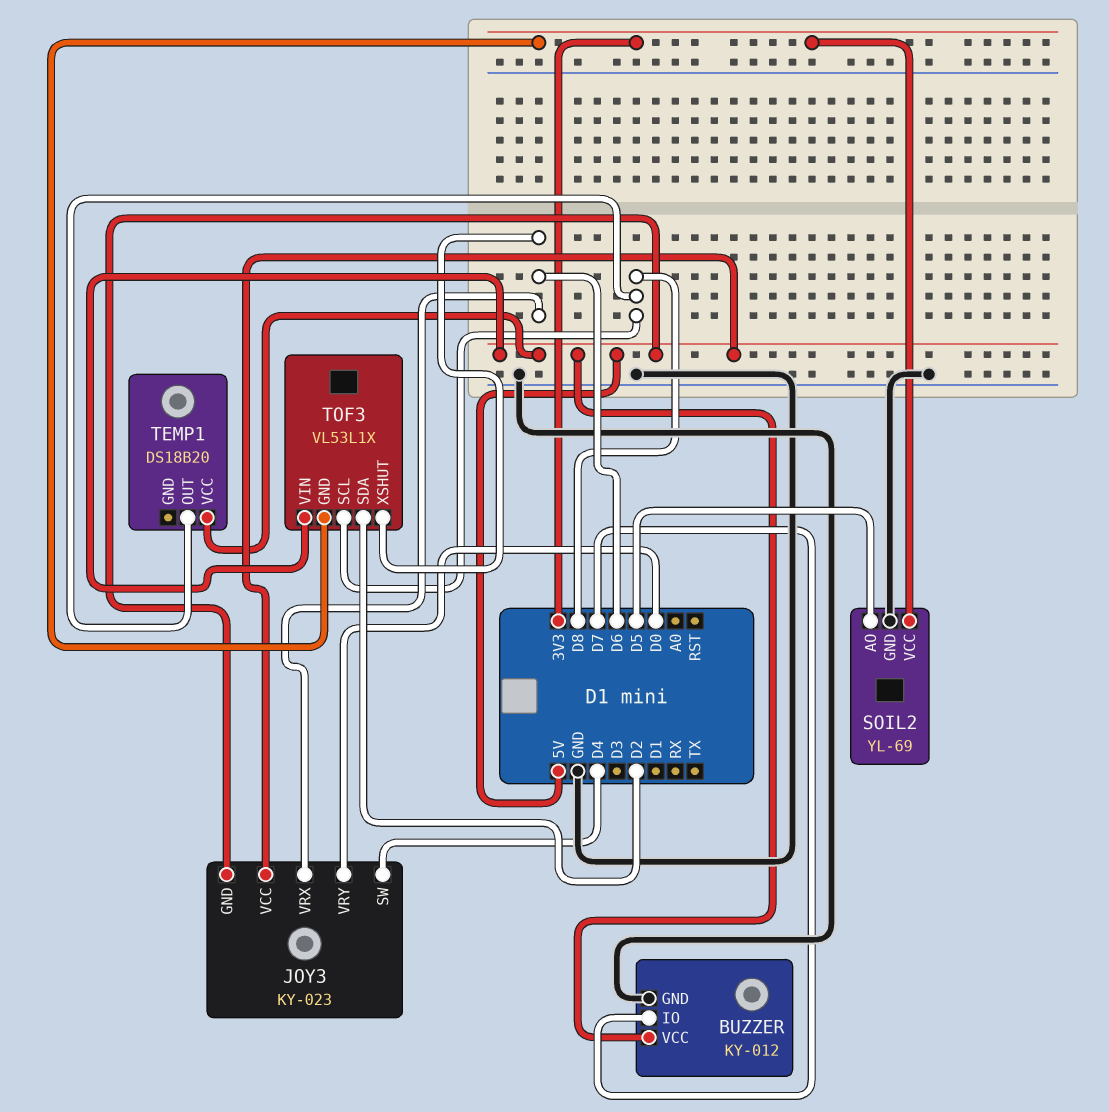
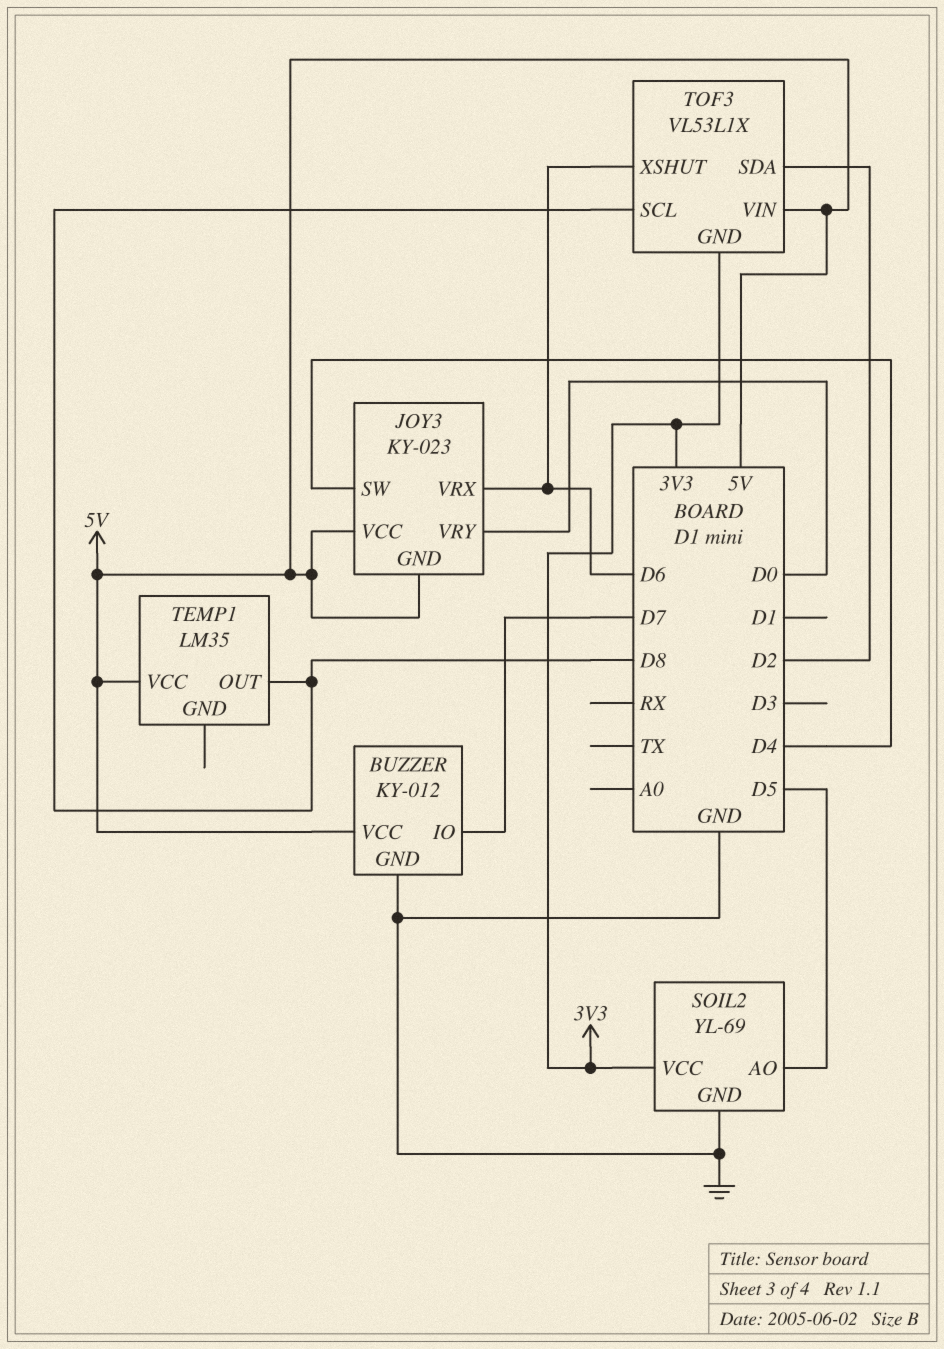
TEMP1: DS18B20 -> LM35

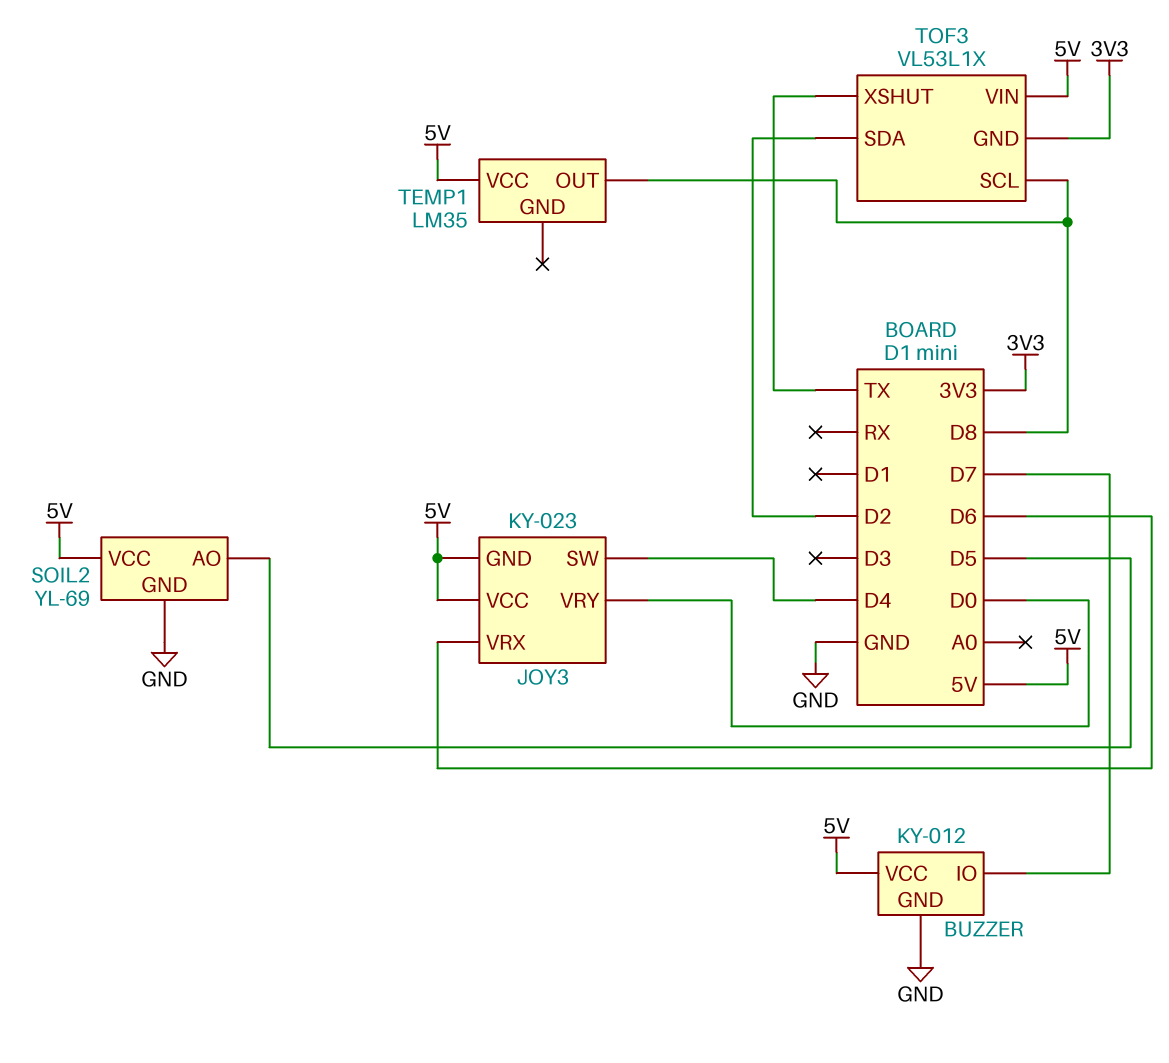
SOIL2 pin VCC: 3V3 -> 5V
TOF3 pin XSHUT: D6 -> TX

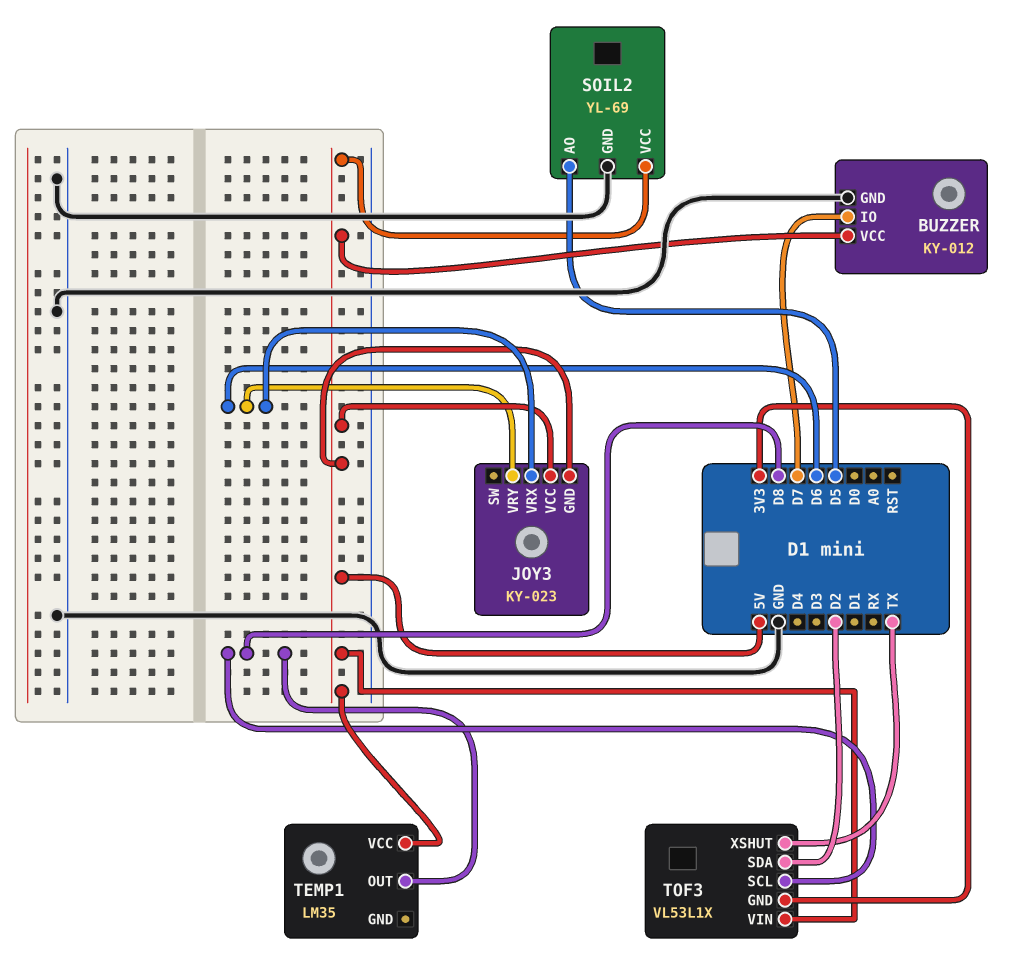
JOY3 pin SW: D4 -> none
JOY3 pin VRY: D0 -> D6

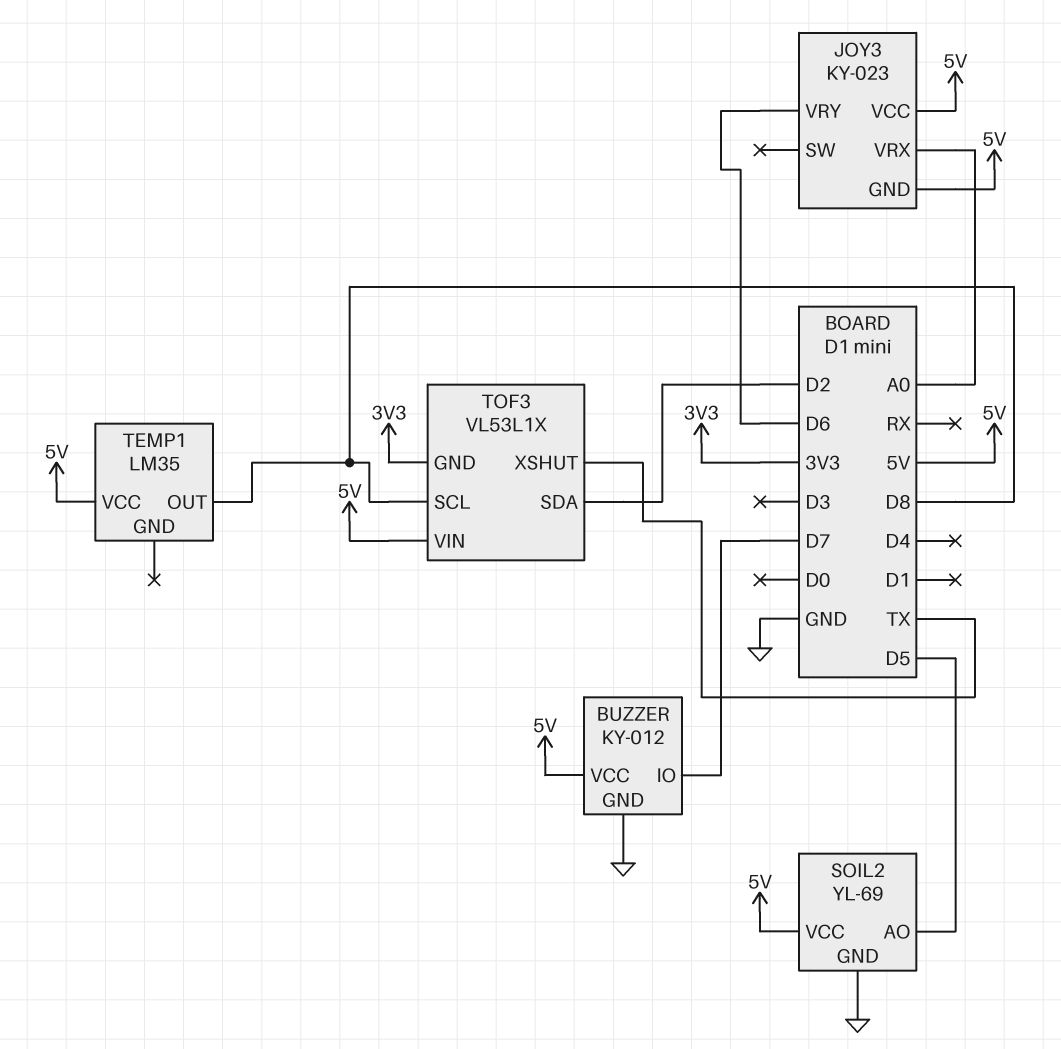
JOY3 pin VRX: D6 -> A0

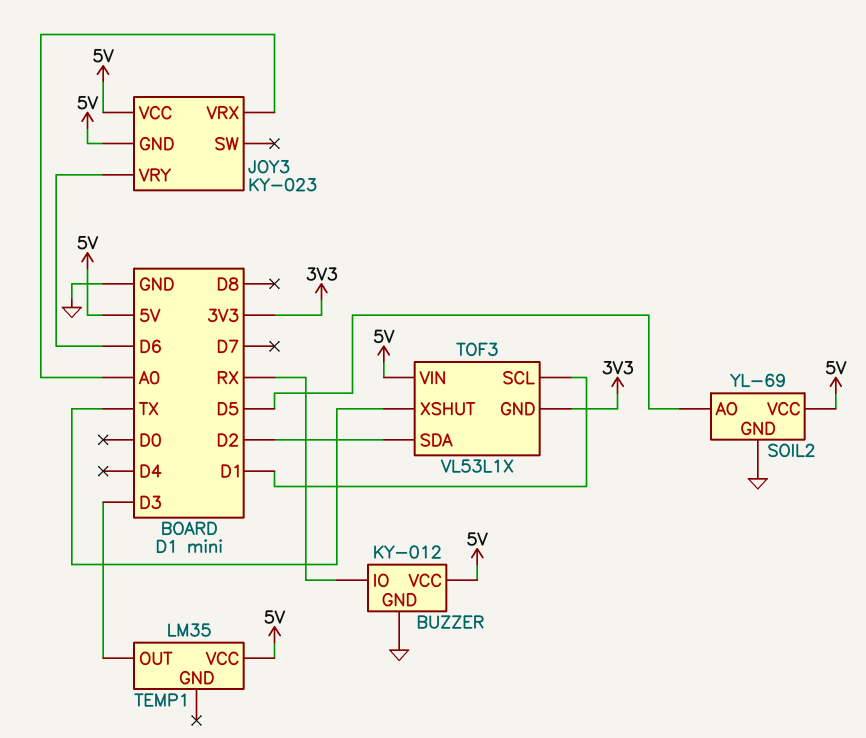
BUZZER pin IO: D7 -> RX
TEMP1 pin OUT: D8 -> D3
TOF3 pin SCL: D8 -> D1

